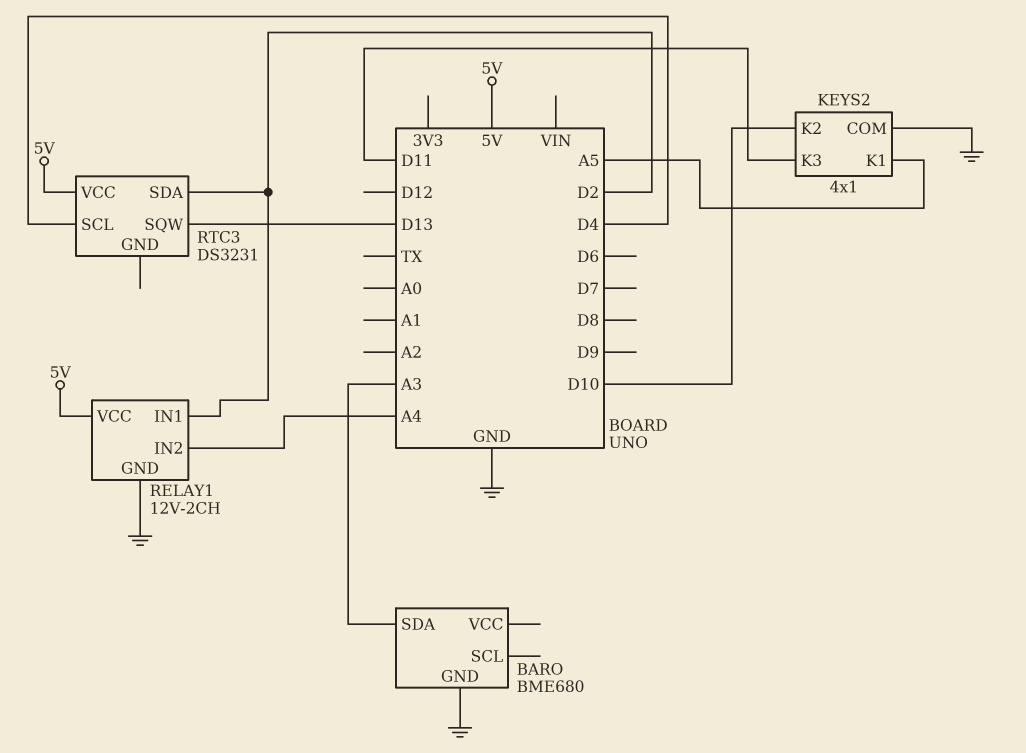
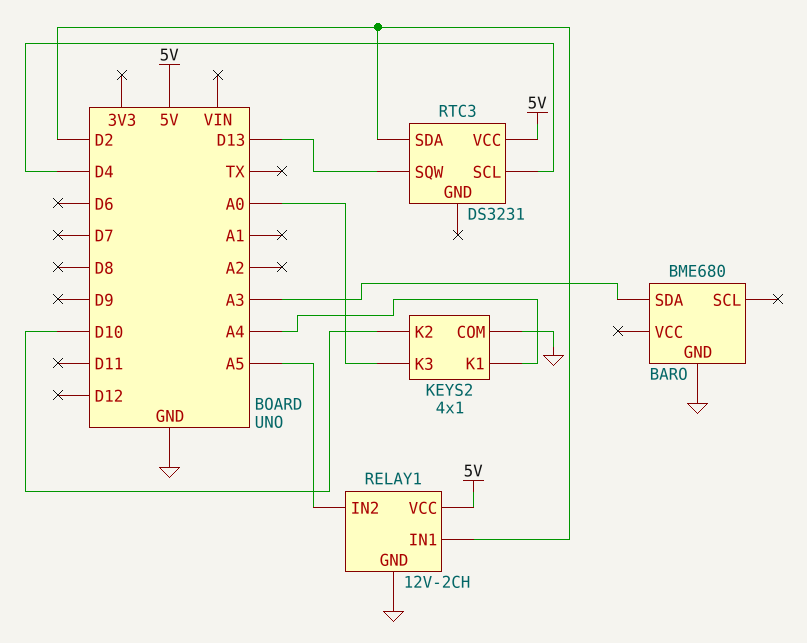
KEYS2 pin K1: A5 -> A4
KEYS2 pin K3: D11 -> A0
RELAY1 pin IN2: A4 -> A5

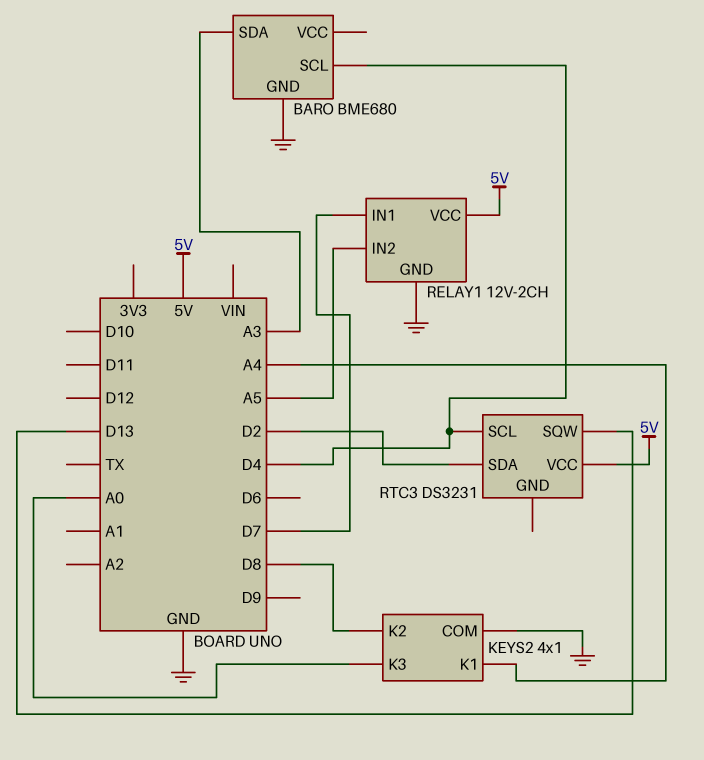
BARO pin SCL: none -> D4
KEYS2 pin K2: D10 -> D8
RELAY1 pin IN1: D2 -> D7

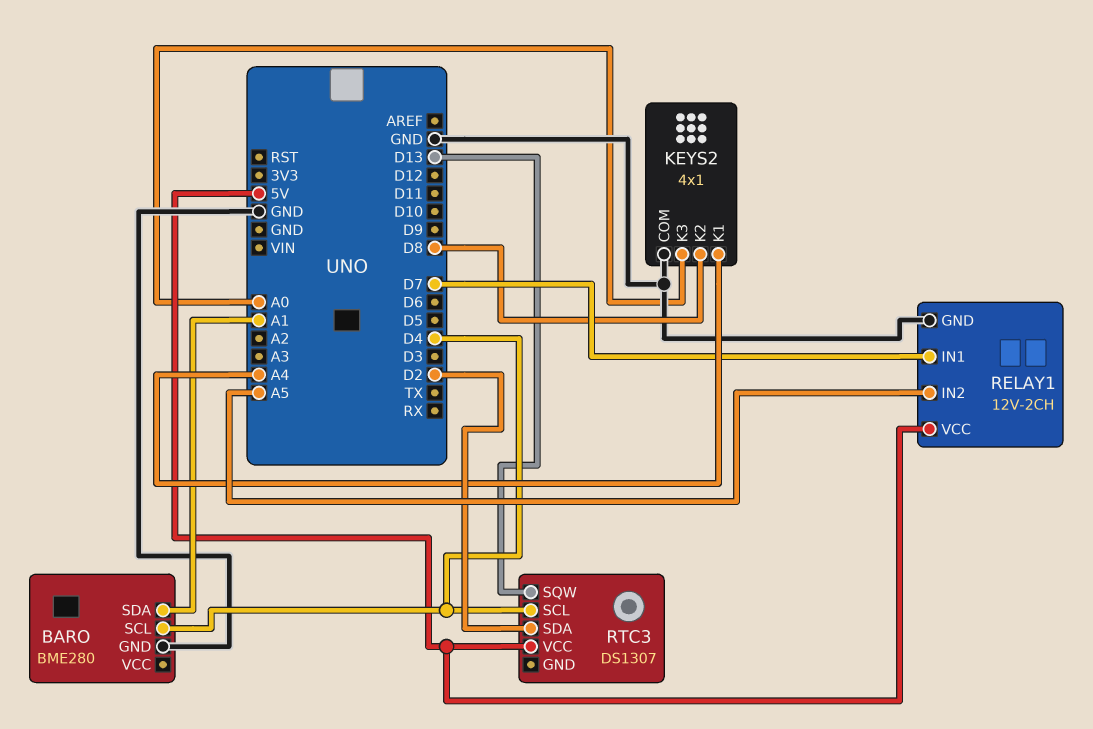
BARO: BME680 -> BME280
BARO pin SDA: A3 -> A1
RTC3: DS3231 -> DS1307

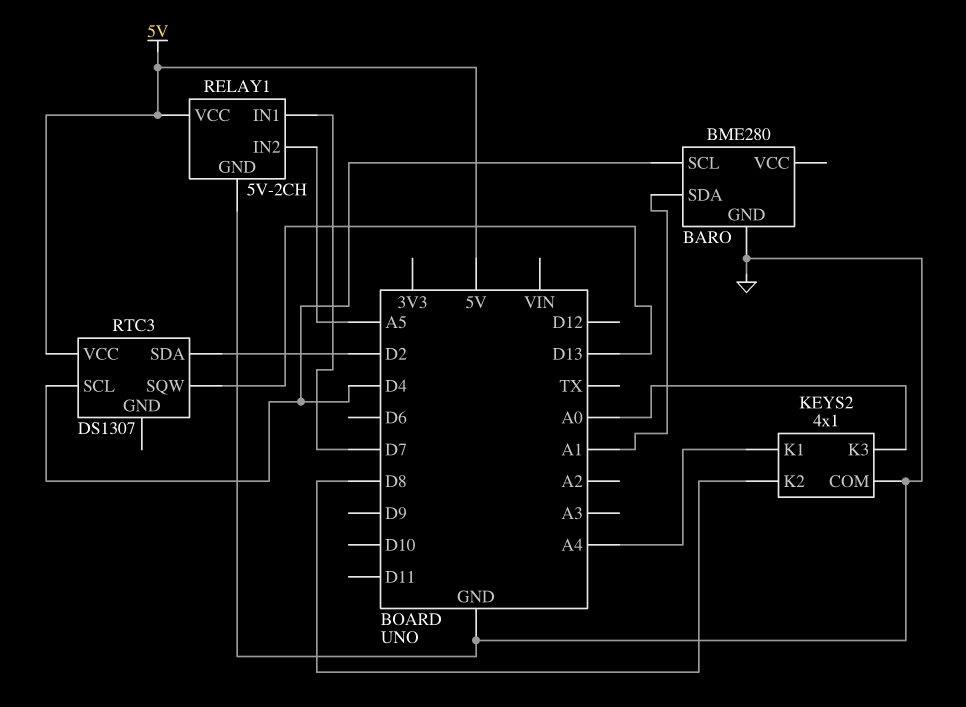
RELAY1: 12V-2CH -> 5V-2CH

